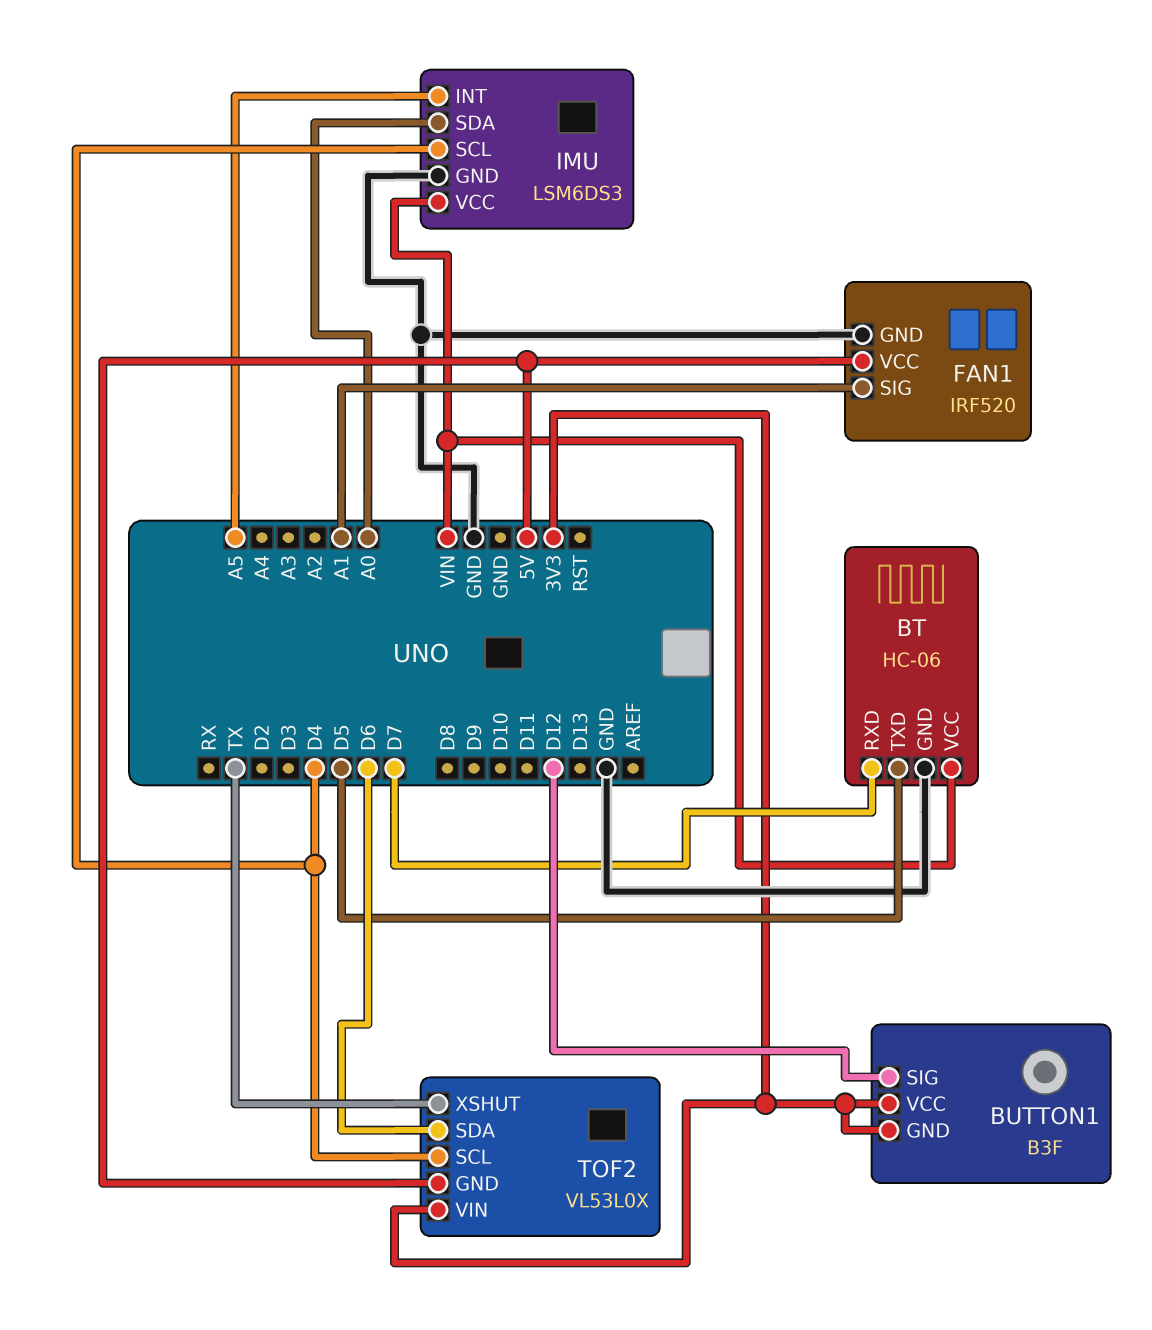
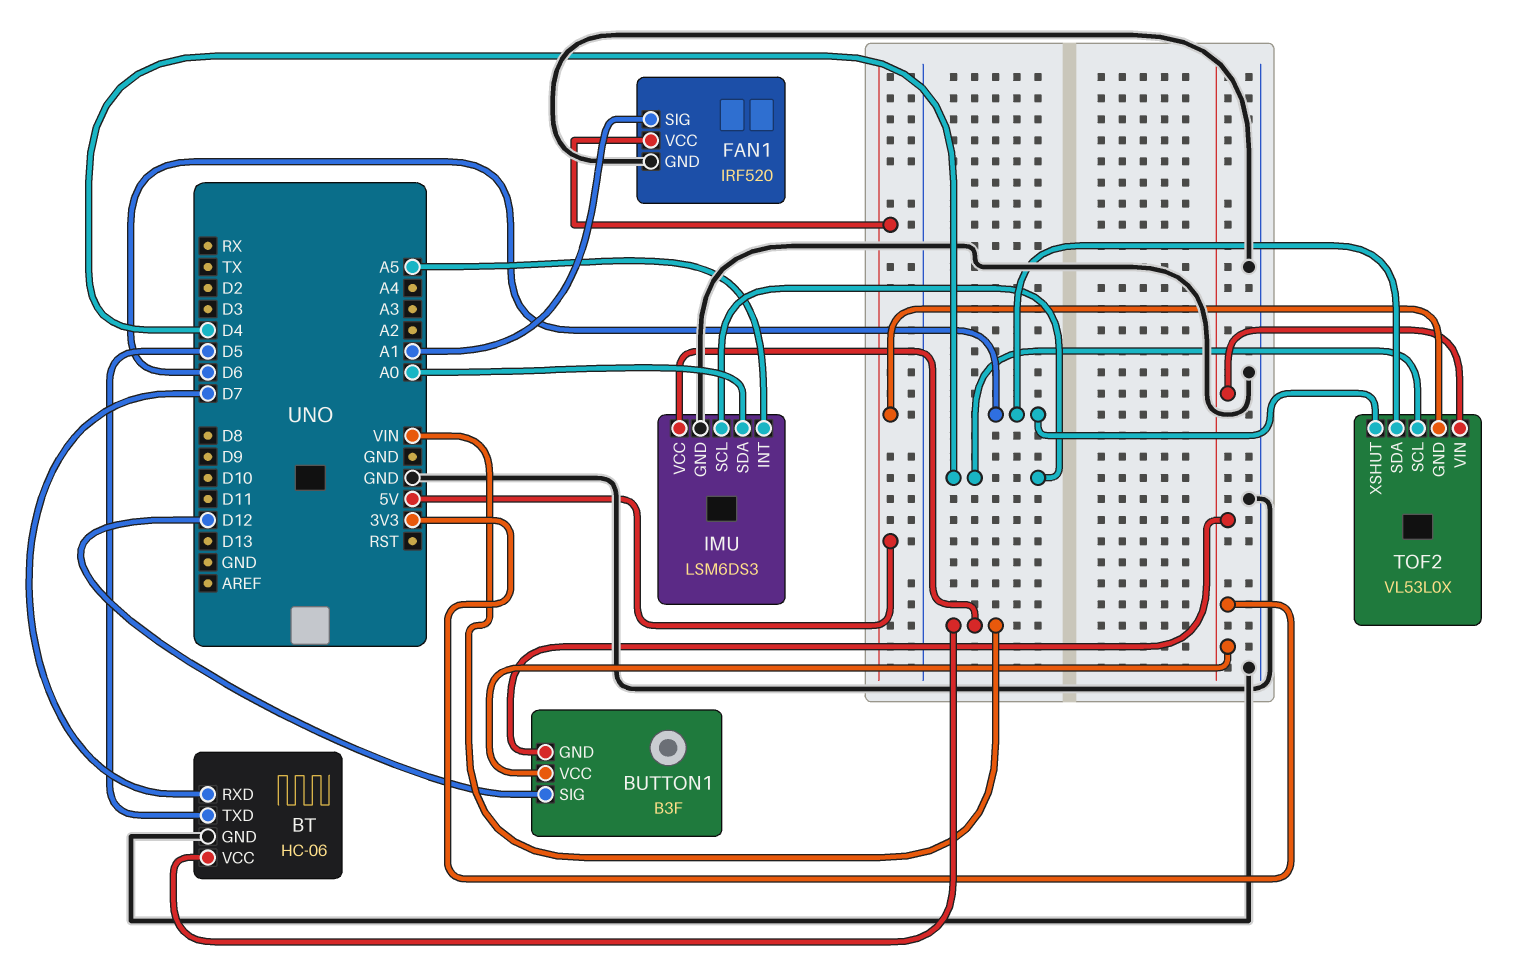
TOF2 pin XSHUT: TX -> D6

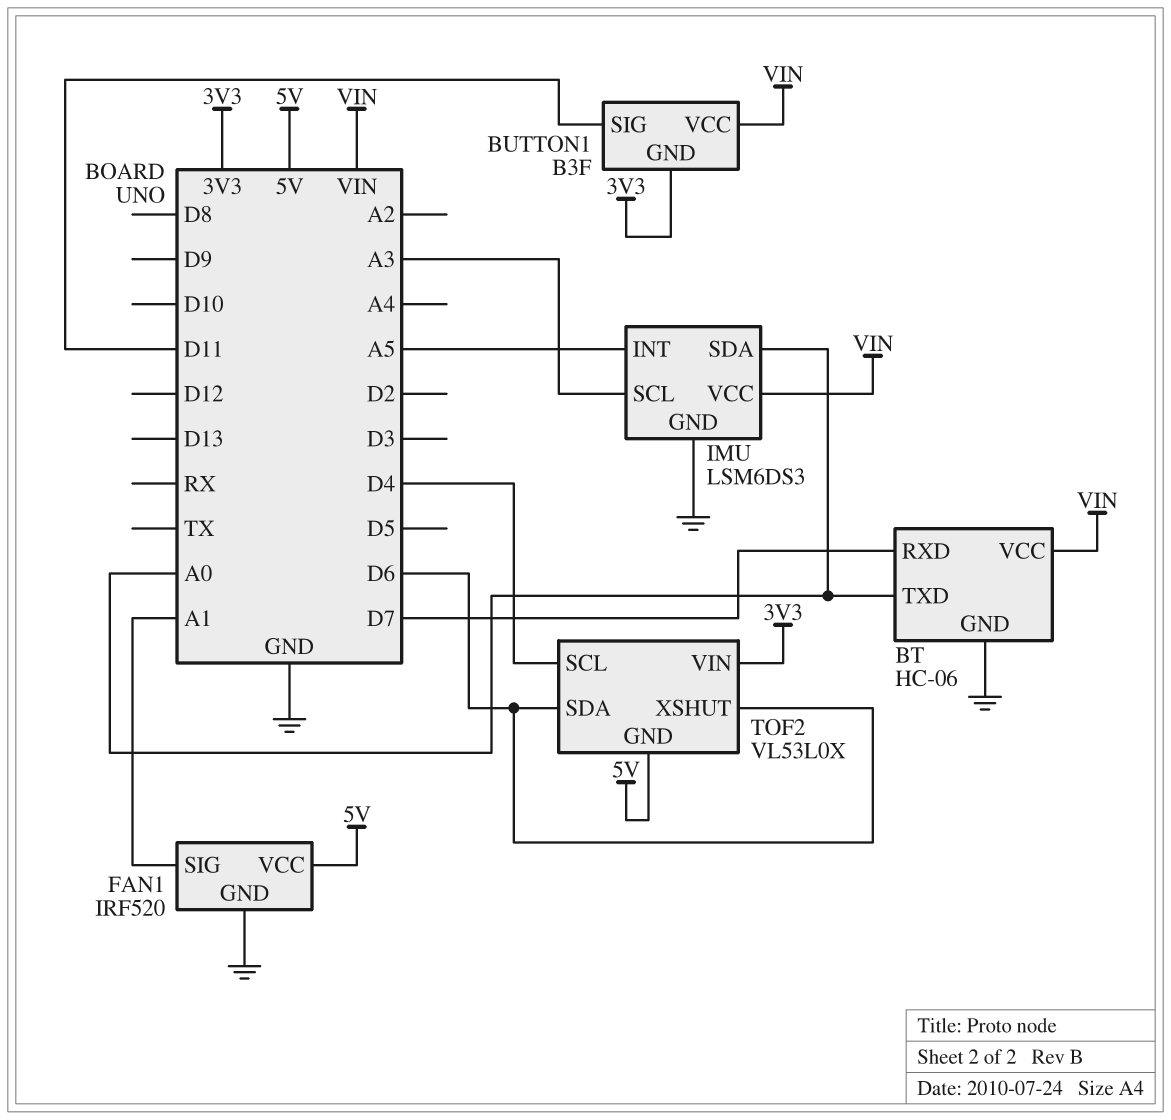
BT pin TXD: D5 -> A0
BUTTON1 pin SIG: D12 -> D11
BUTTON1 pin VCC: 3V3 -> VIN
IMU pin SCL: D4 -> A3

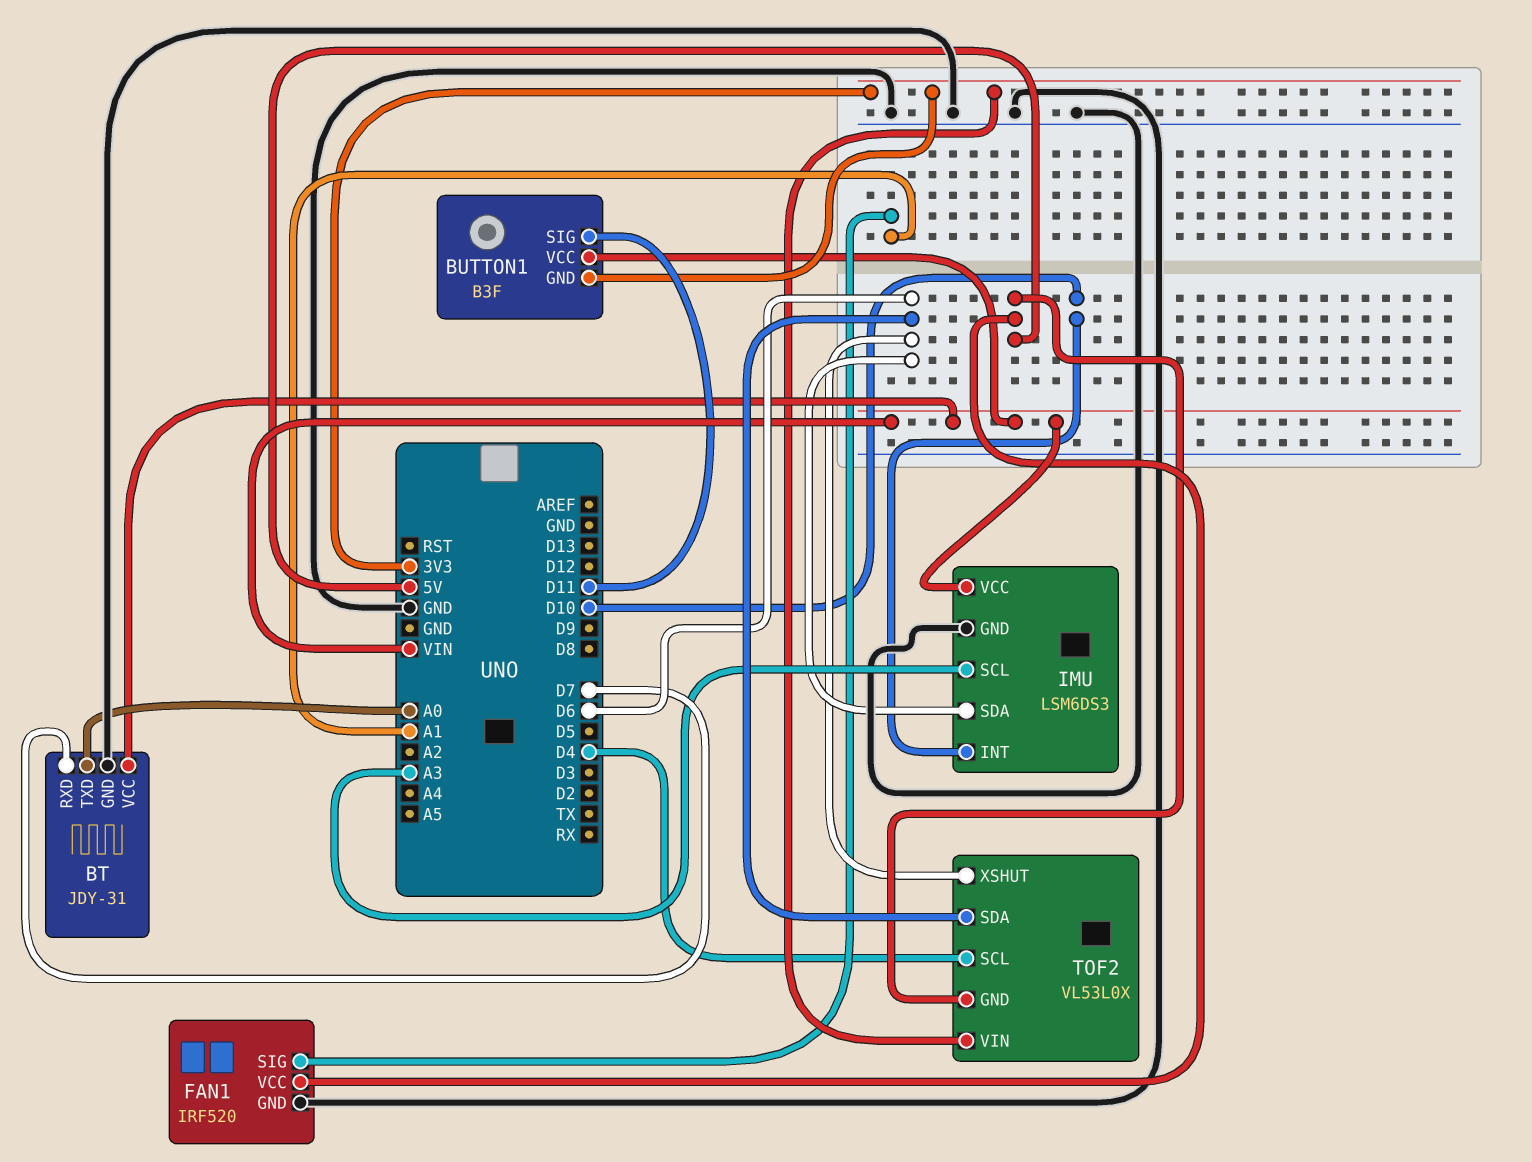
BT: HC-06 -> JDY-31
IMU pin INT: A5 -> D10
IMU pin SDA: A0 -> D6

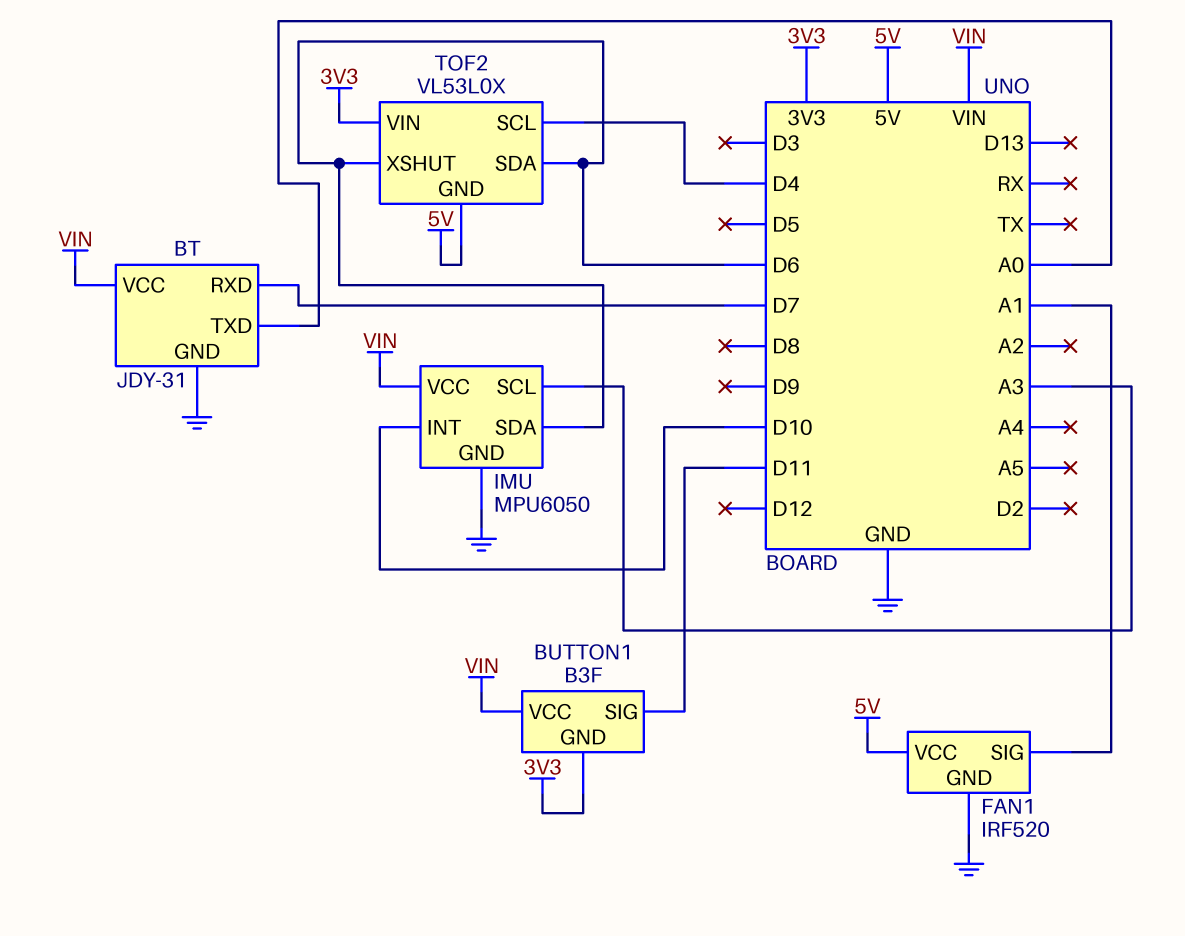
IMU: LSM6DS3 -> MPU6050

